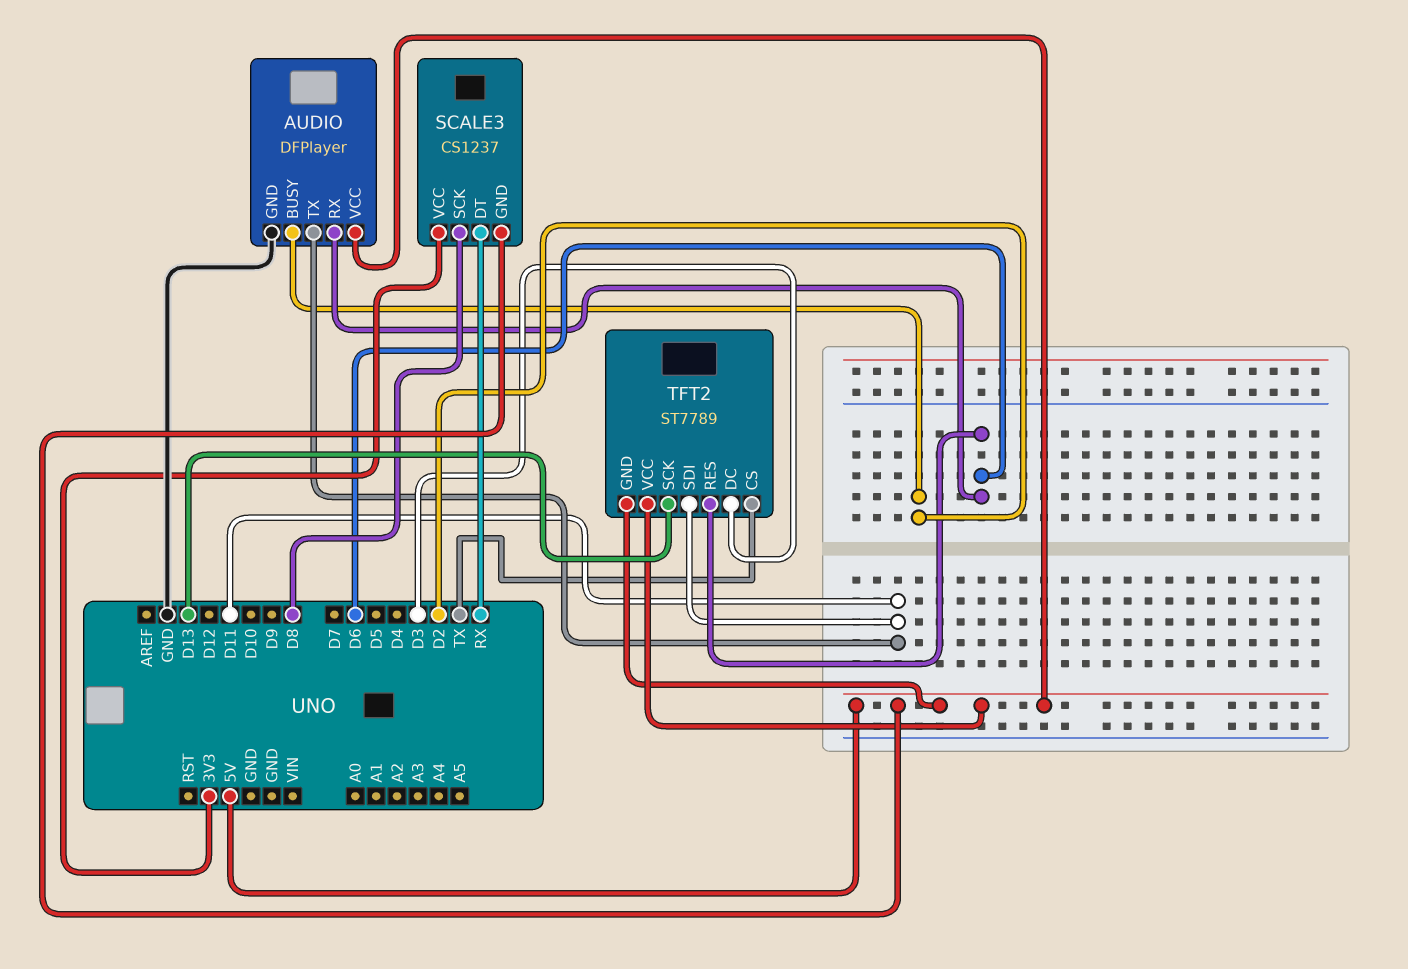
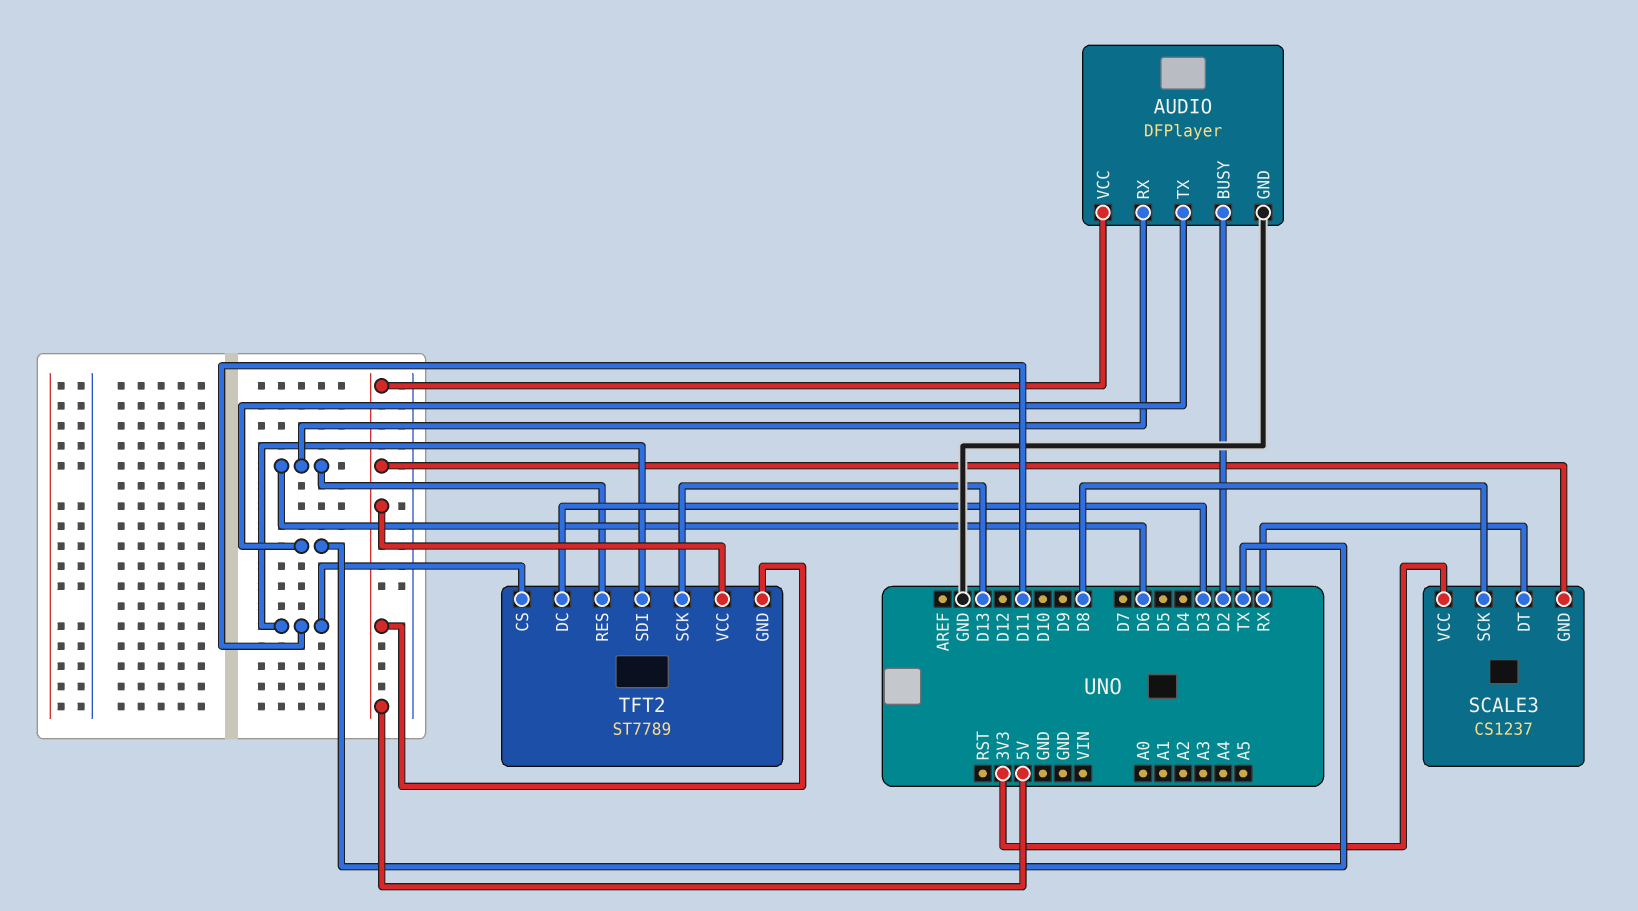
AUDIO pin TX: D11 -> TX
TFT2 pin CS: TX -> D11

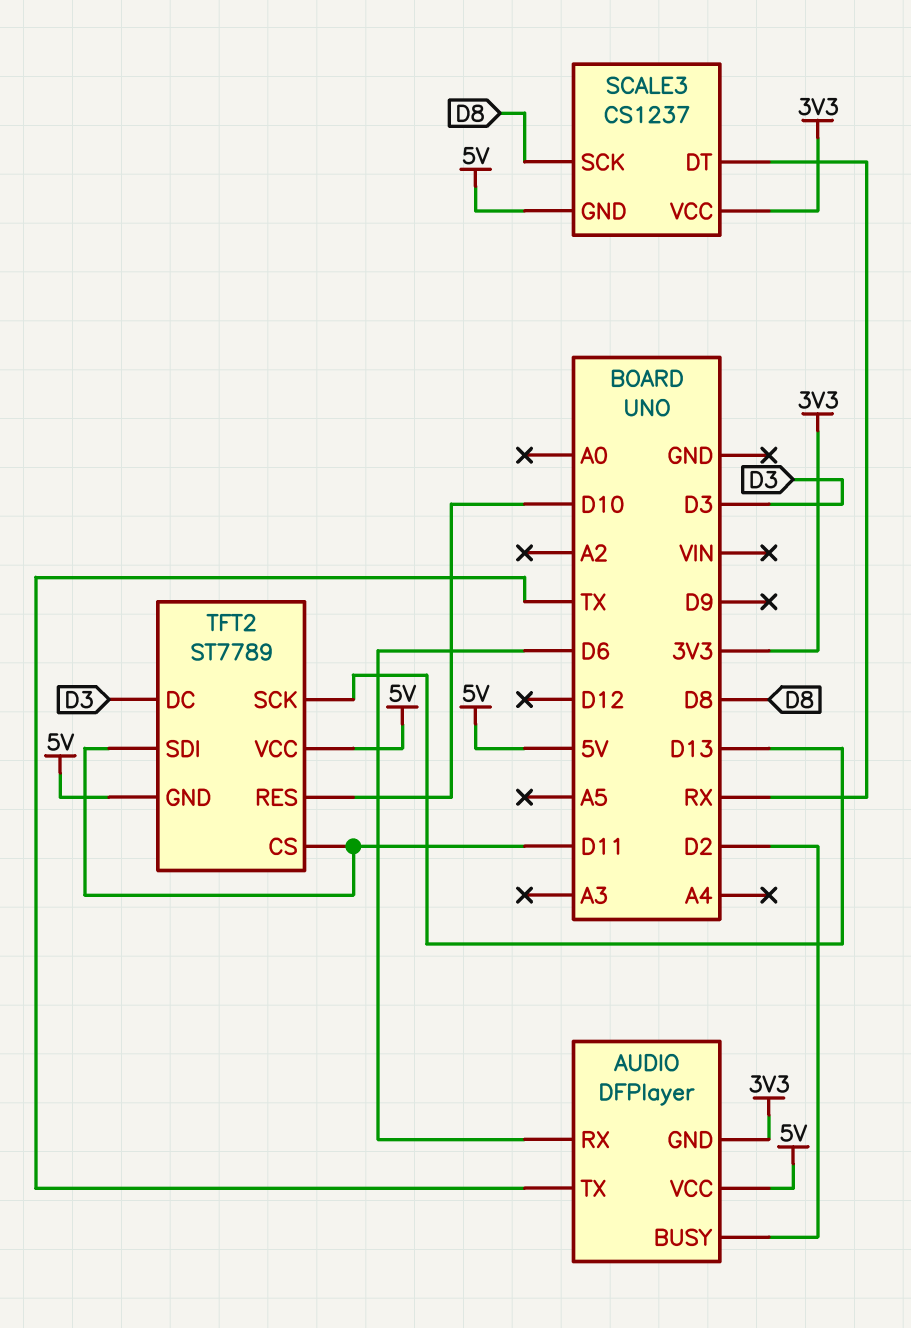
AUDIO pin GND: GND -> 3V3
TFT2 pin RES: D6 -> D10

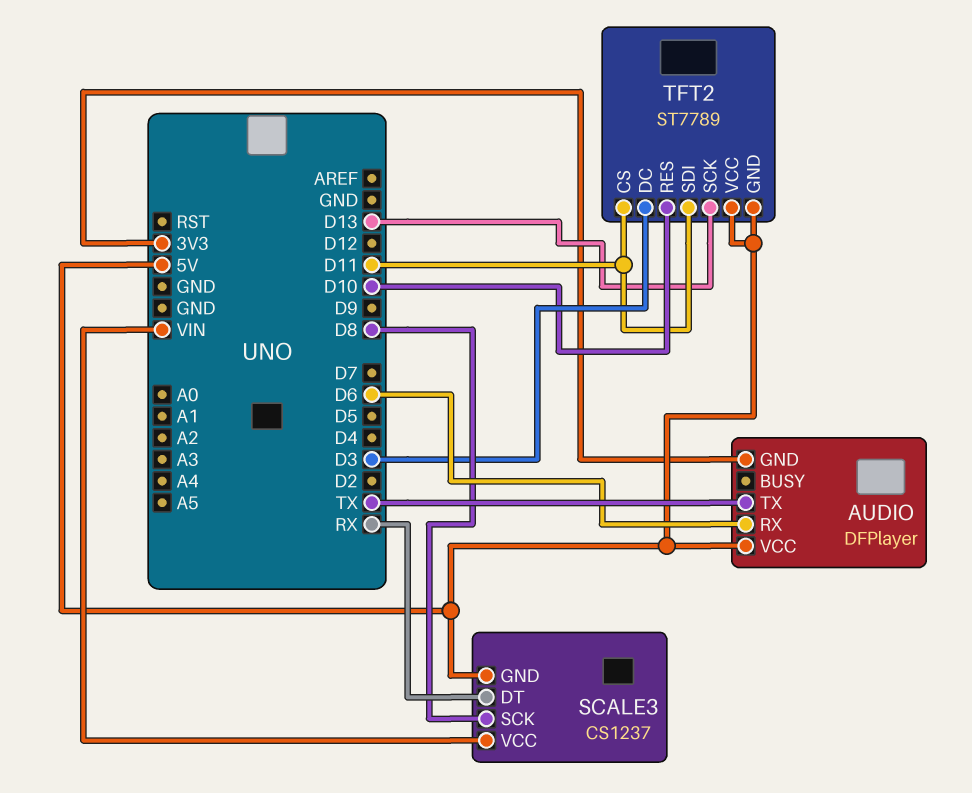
AUDIO pin BUSY: D2 -> none
SCALE3 pin VCC: 3V3 -> VIN

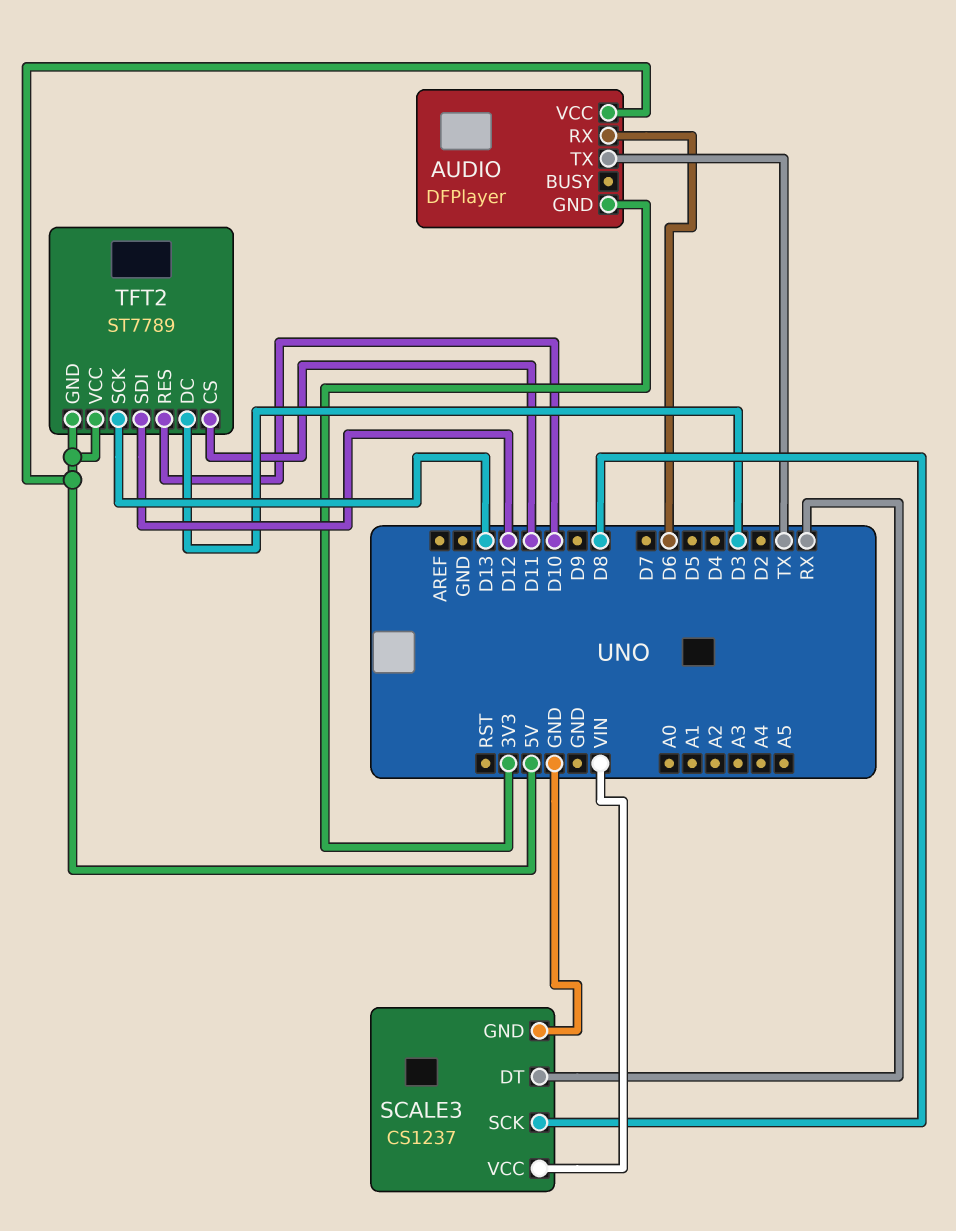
SCALE3 pin GND: 5V -> GND
TFT2 pin SDI: D11 -> D12

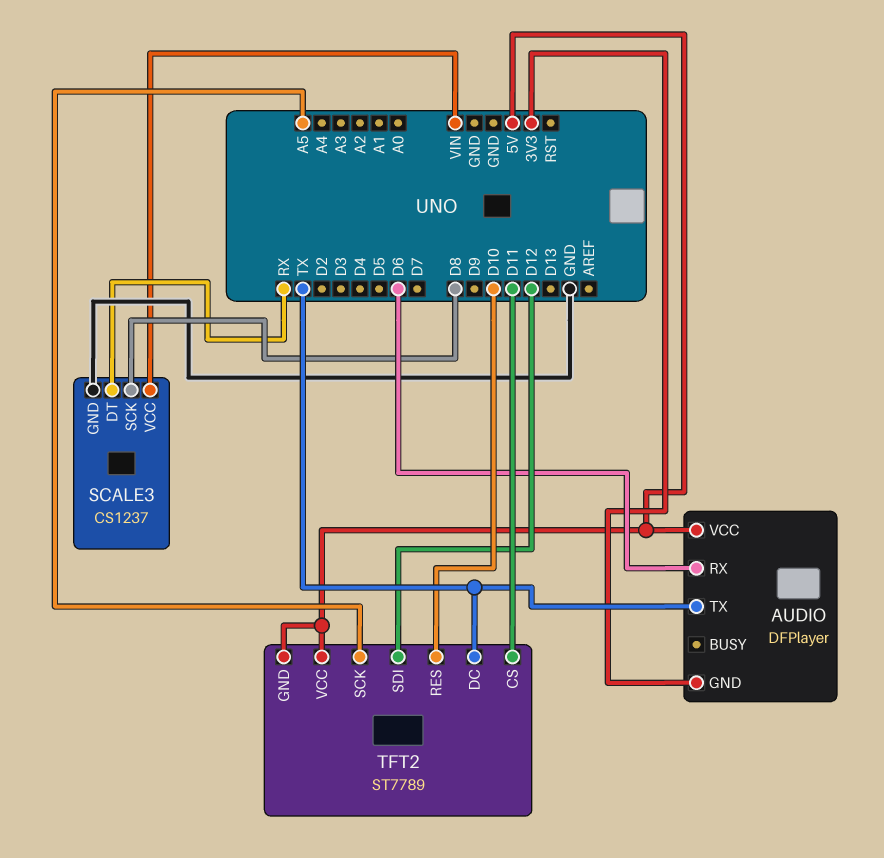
TFT2 pin DC: D3 -> TX
TFT2 pin SCK: D13 -> A5

